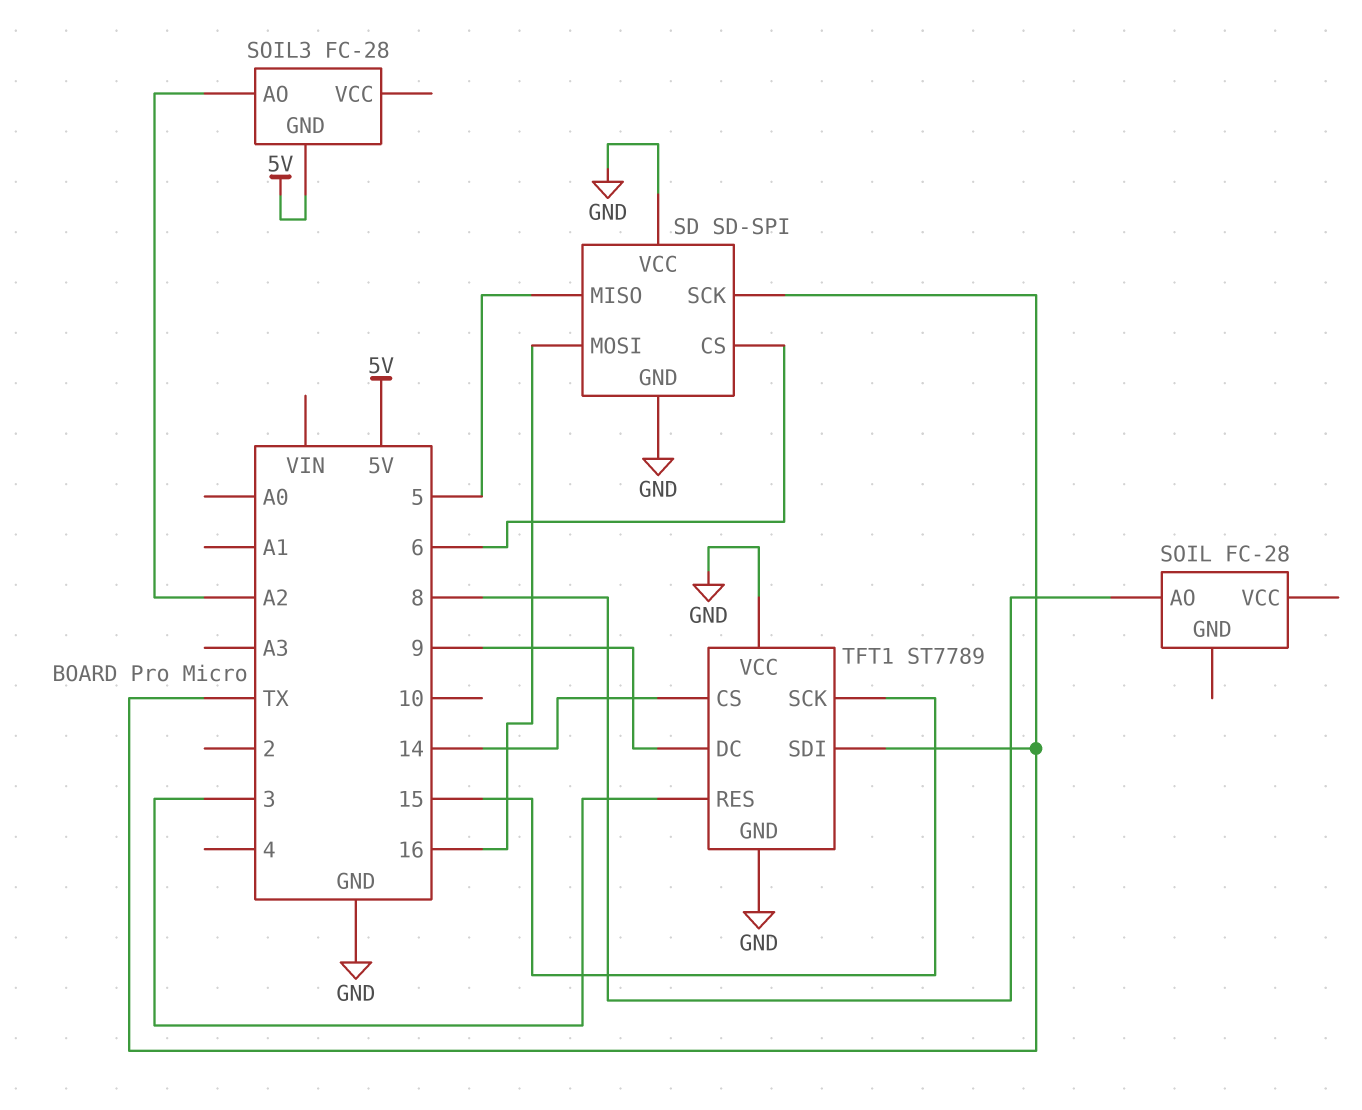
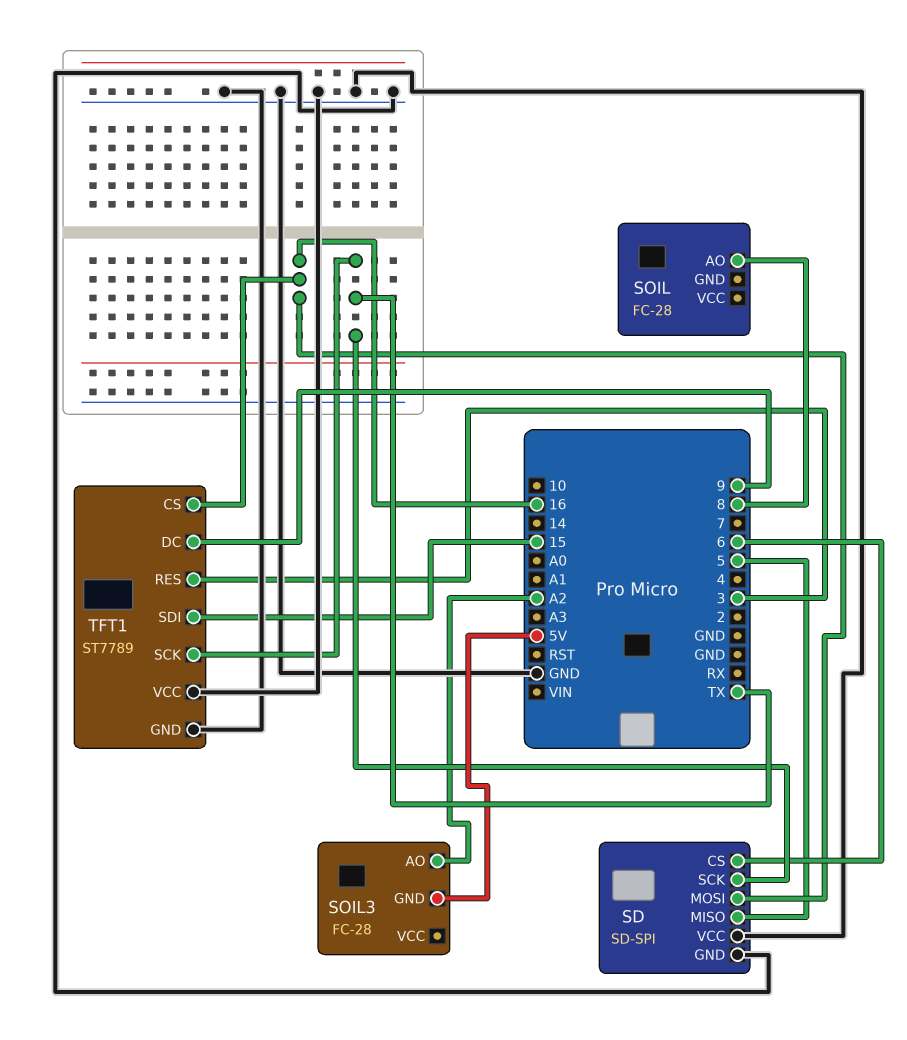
TFT1 pin CS: 14 -> 16
TFT1 pin SCK: 15 -> TX
TFT1 pin SDI: TX -> 15

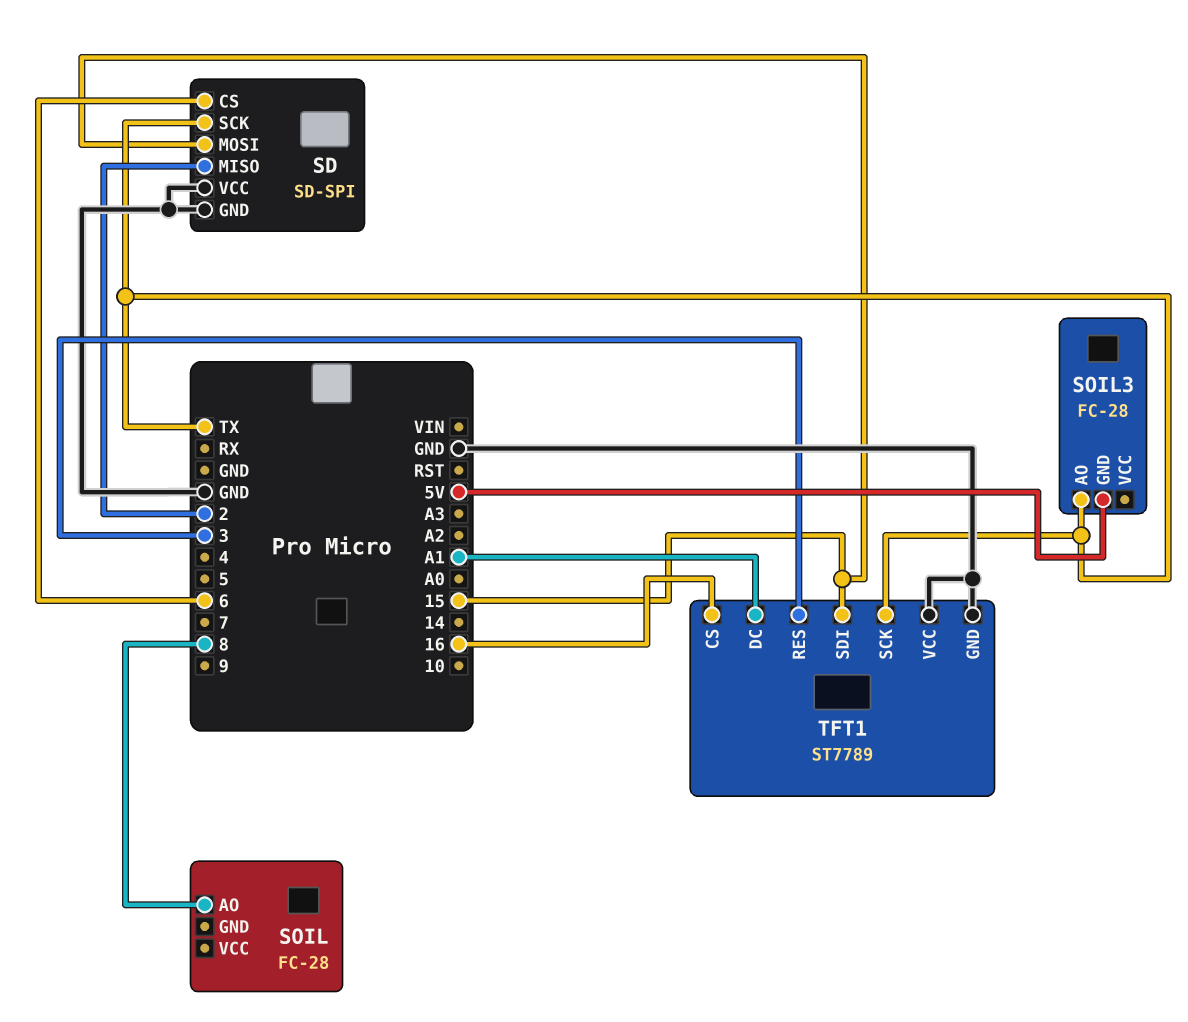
SD pin MISO: 5 -> 2
SD pin MOSI: 16 -> 15
SOIL3 pin AO: A2 -> TX
TFT1 pin DC: 9 -> A1

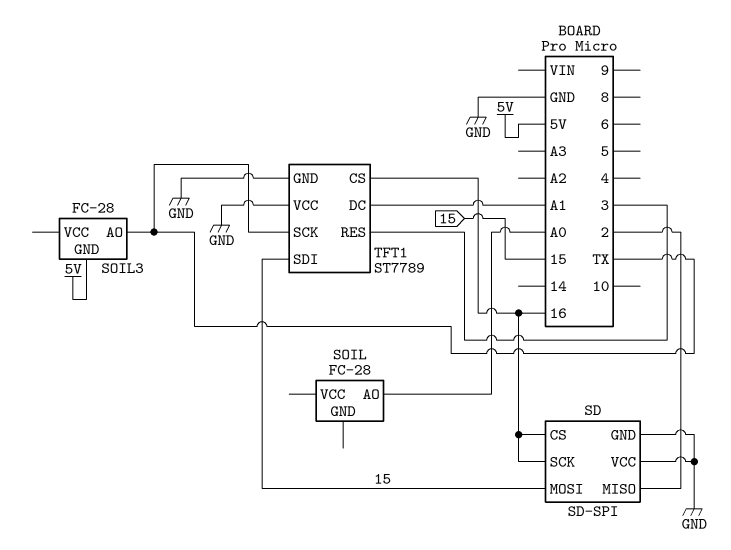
SD pin CS: 6 -> 16
SD pin SCK: TX -> 16
SOIL pin AO: 8 -> A0

